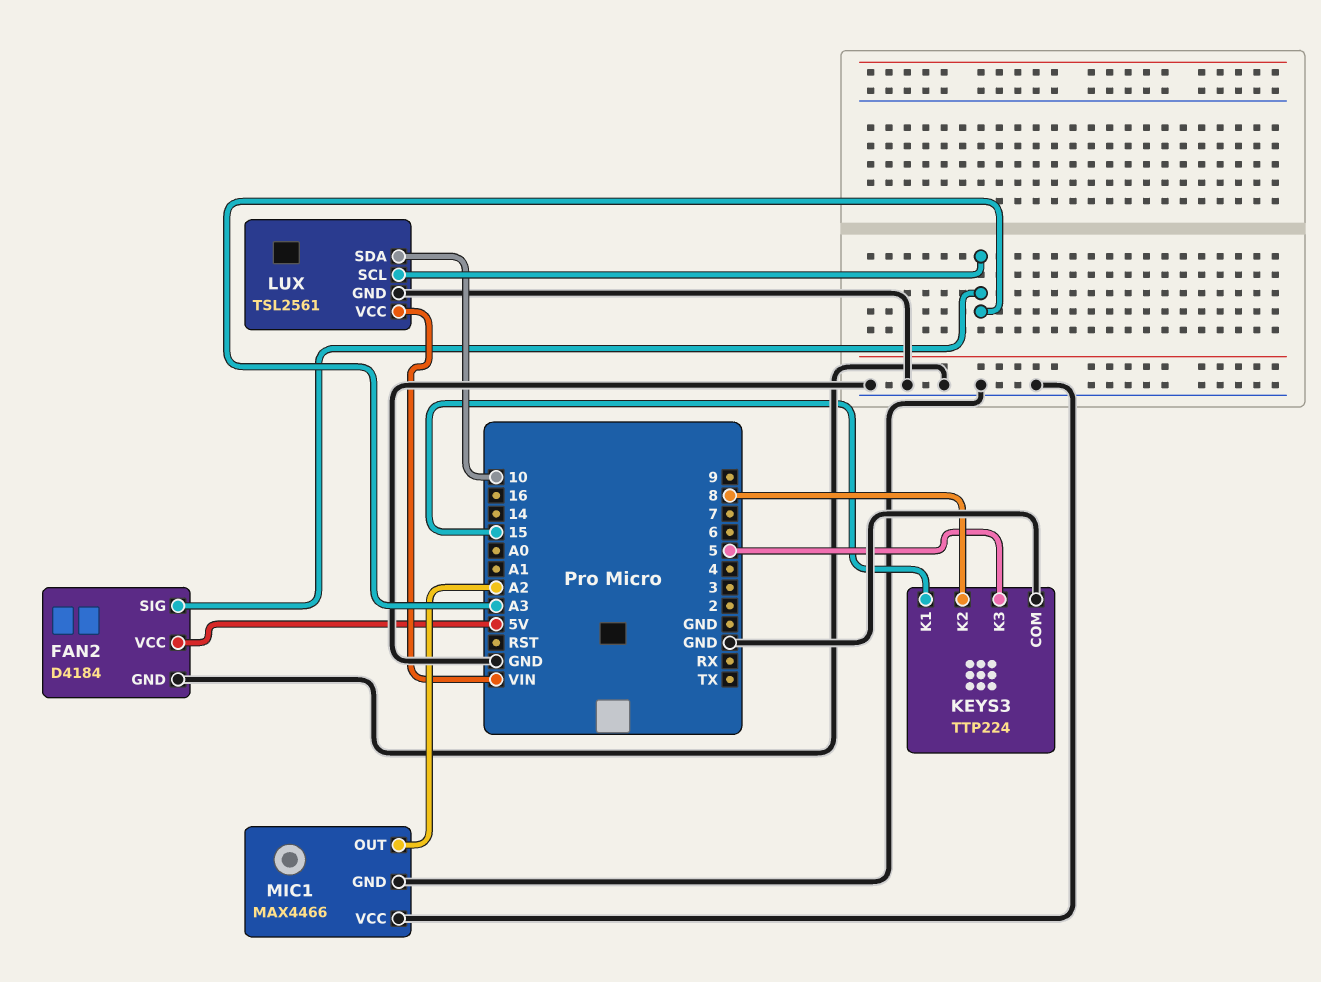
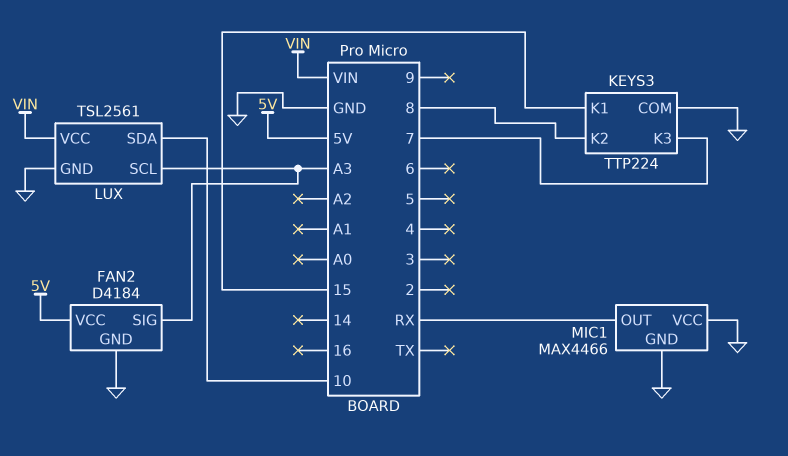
KEYS3 pin K3: 5 -> 7
MIC1 pin OUT: A2 -> RX

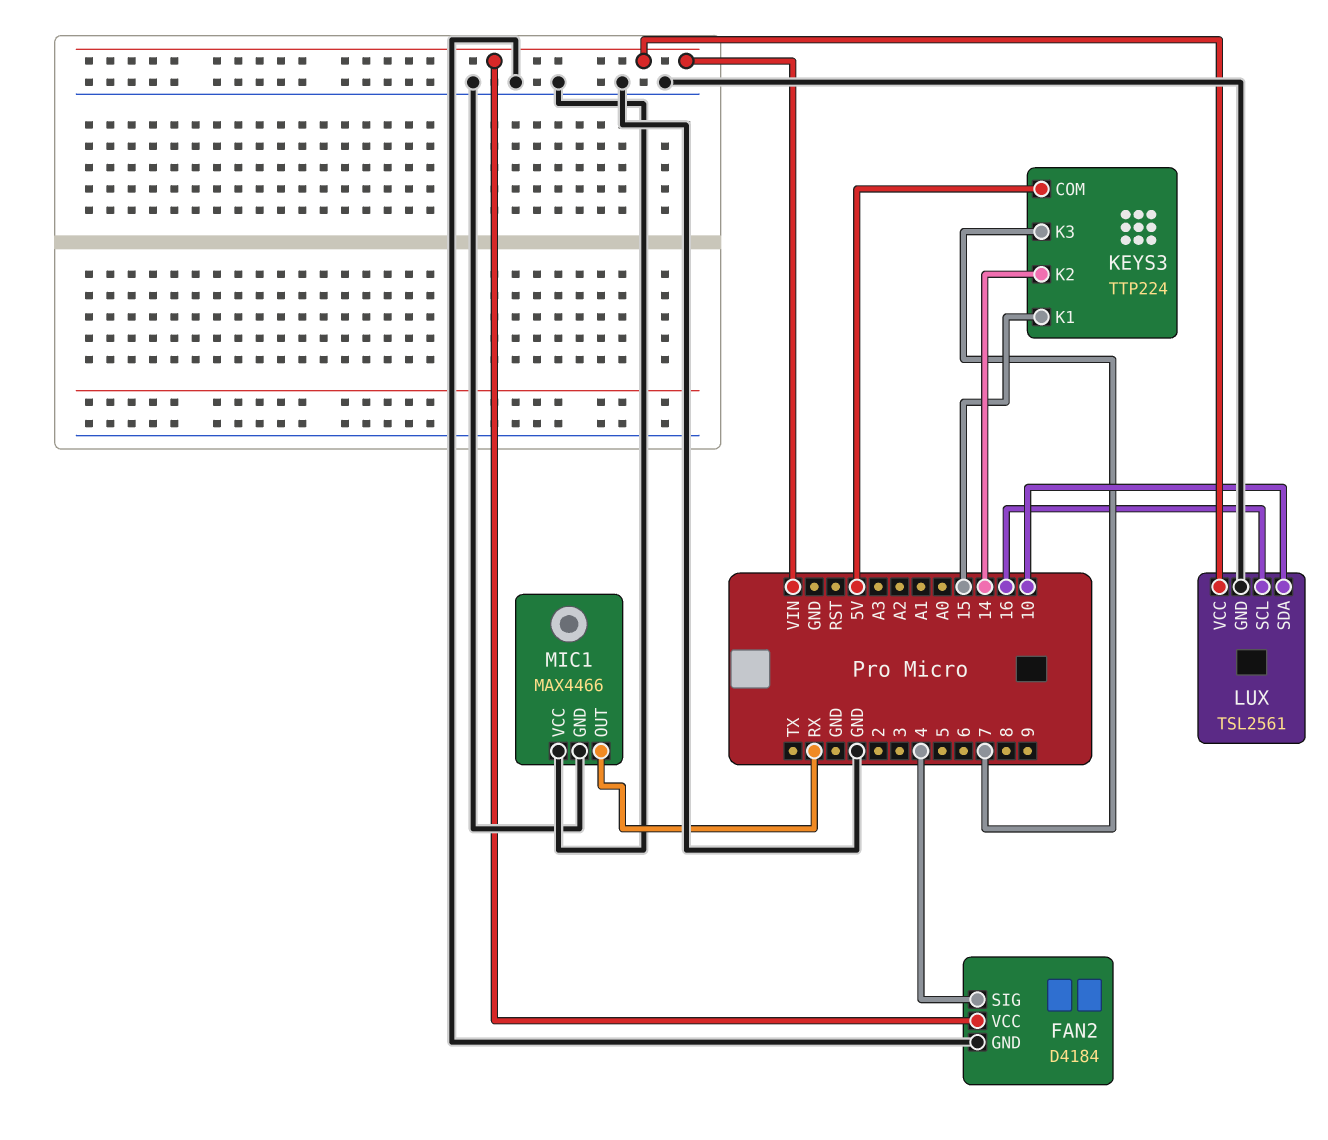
FAN2 pin SIG: A3 -> 4
FAN2 pin VCC: 5V -> VIN
KEYS3 pin COM: GND -> 5V
KEYS3 pin K2: 8 -> 14
LUX pin SCL: A3 -> 16

